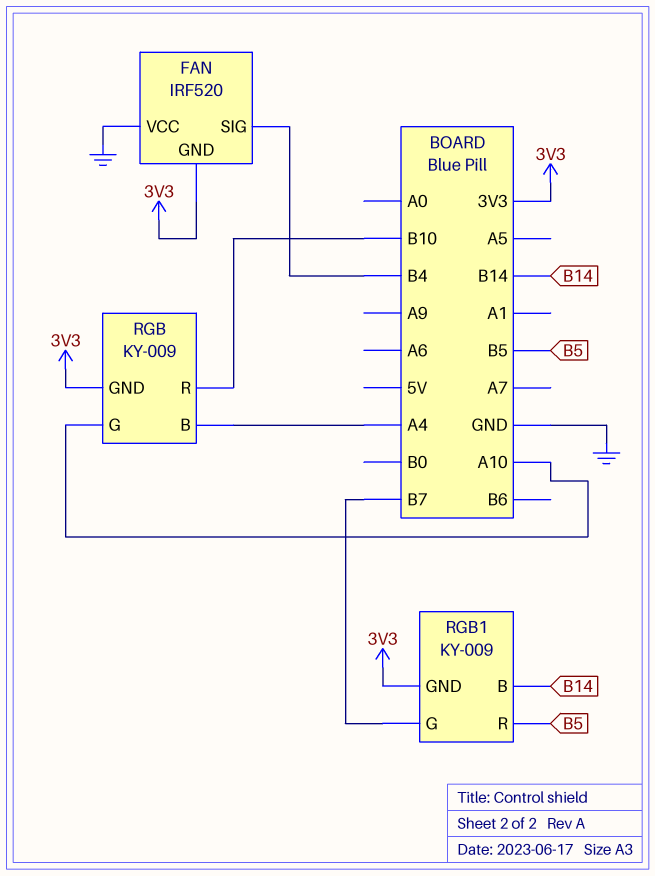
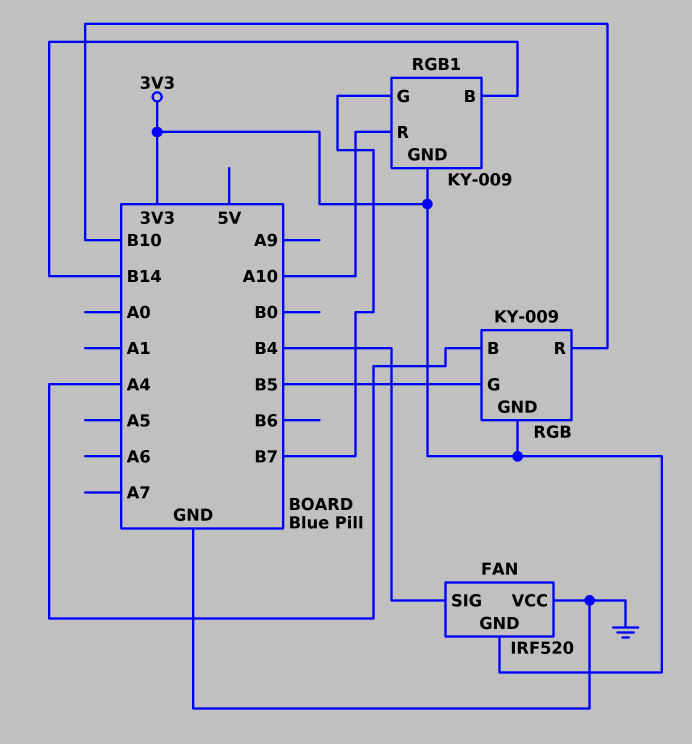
RGB pin G: A10 -> B5
RGB1 pin R: B5 -> A10

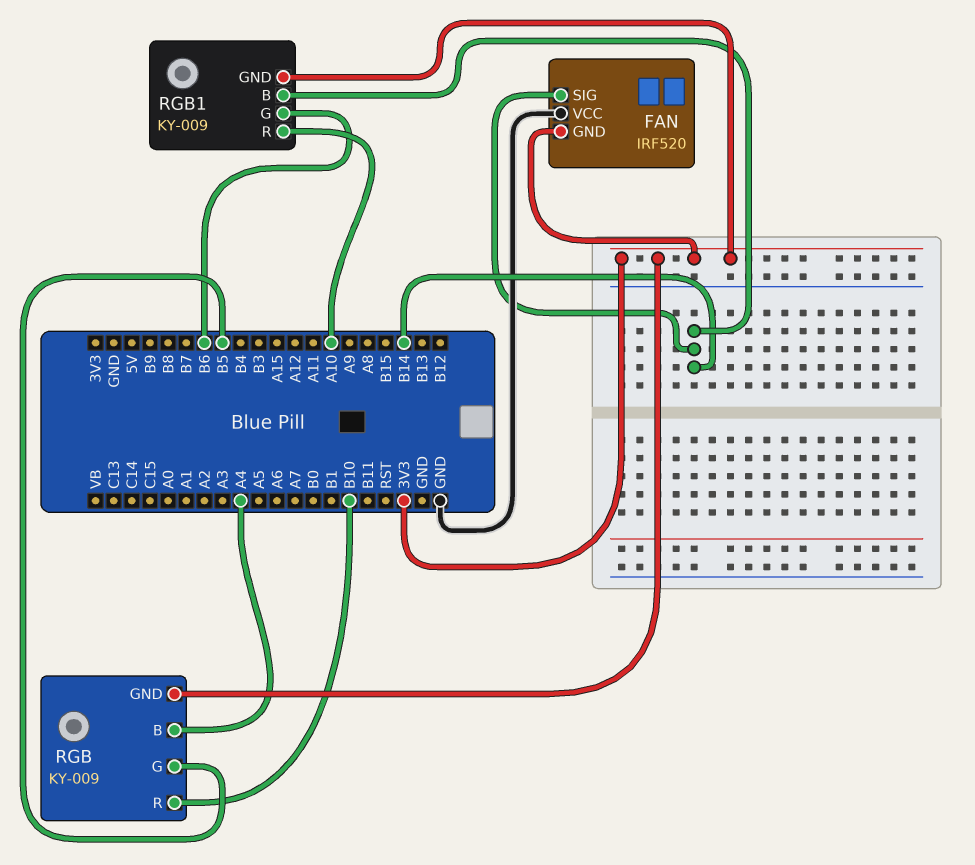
FAN pin SIG: B4 -> B14
RGB1 pin G: B7 -> B6

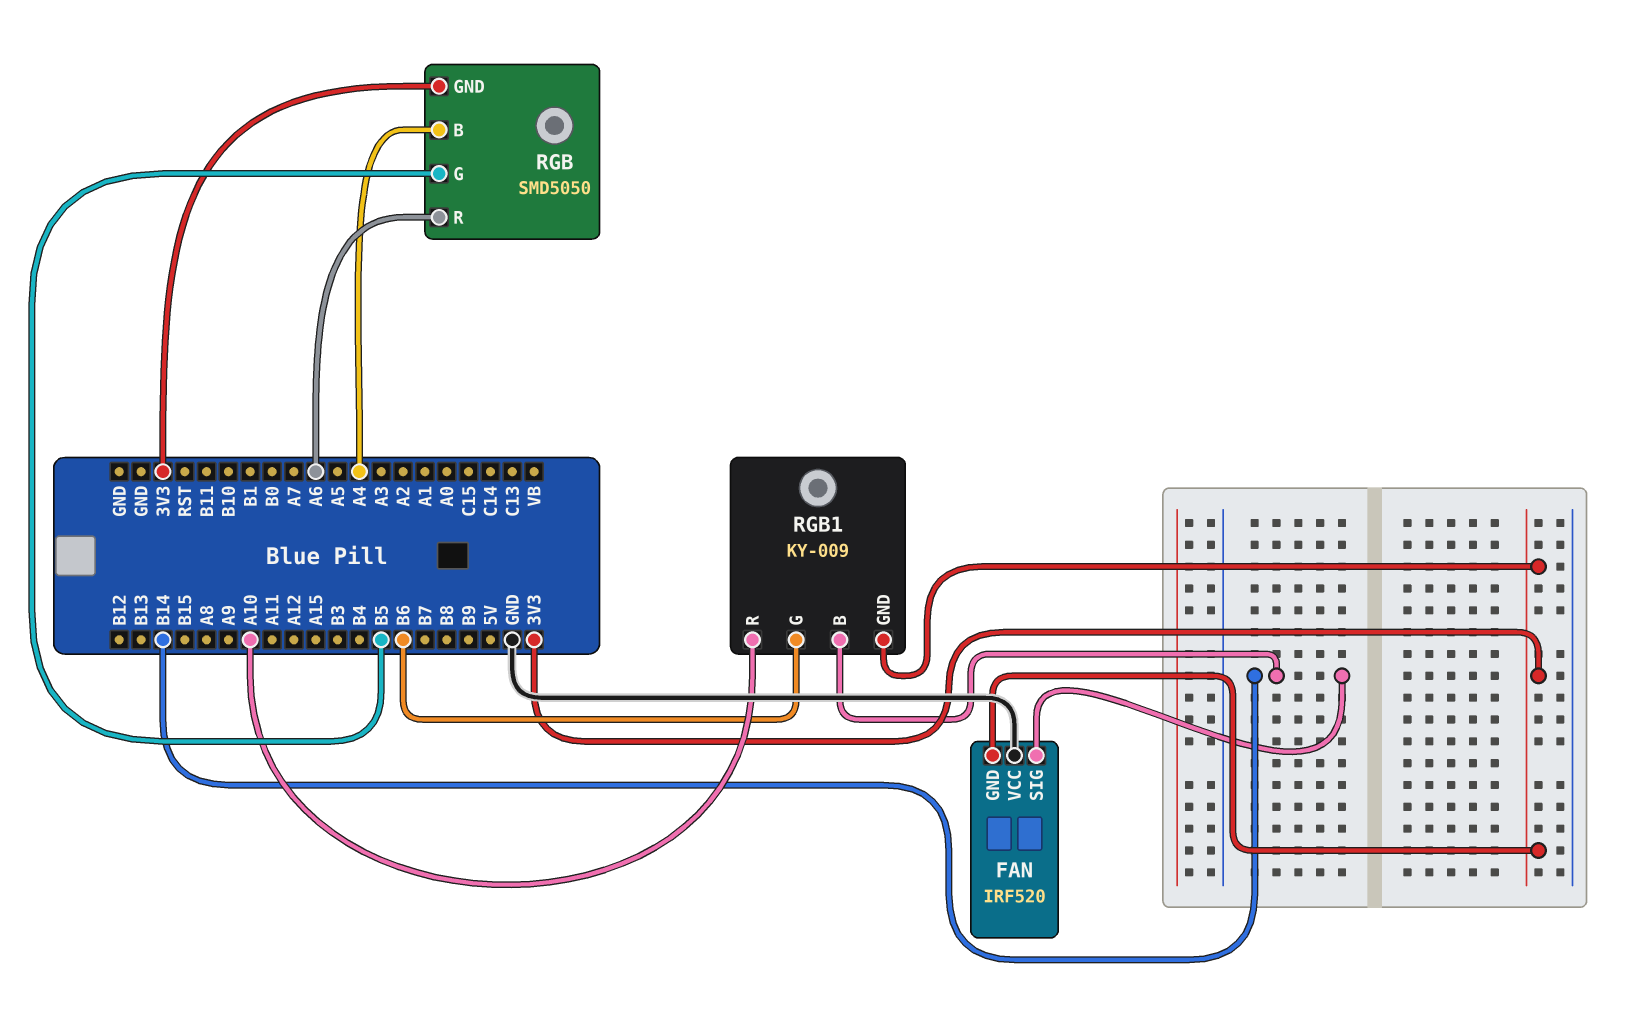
RGB: KY-009 -> SMD5050
RGB pin R: B10 -> A6

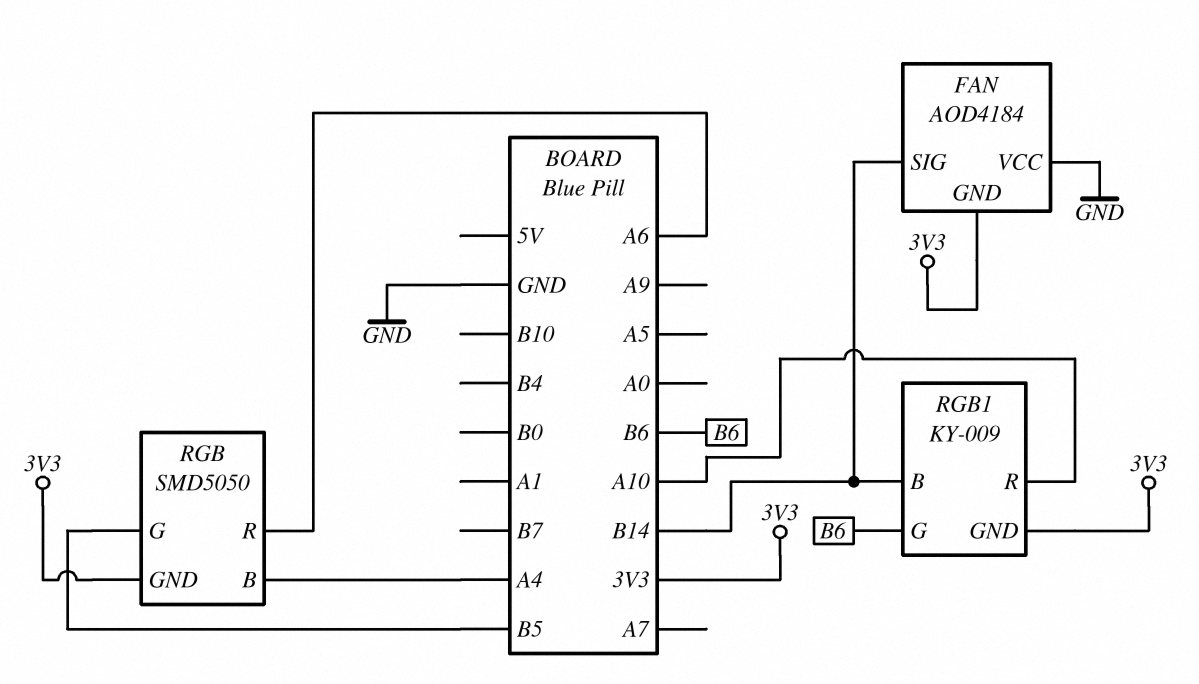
FAN: IRF520 -> AOD4184

